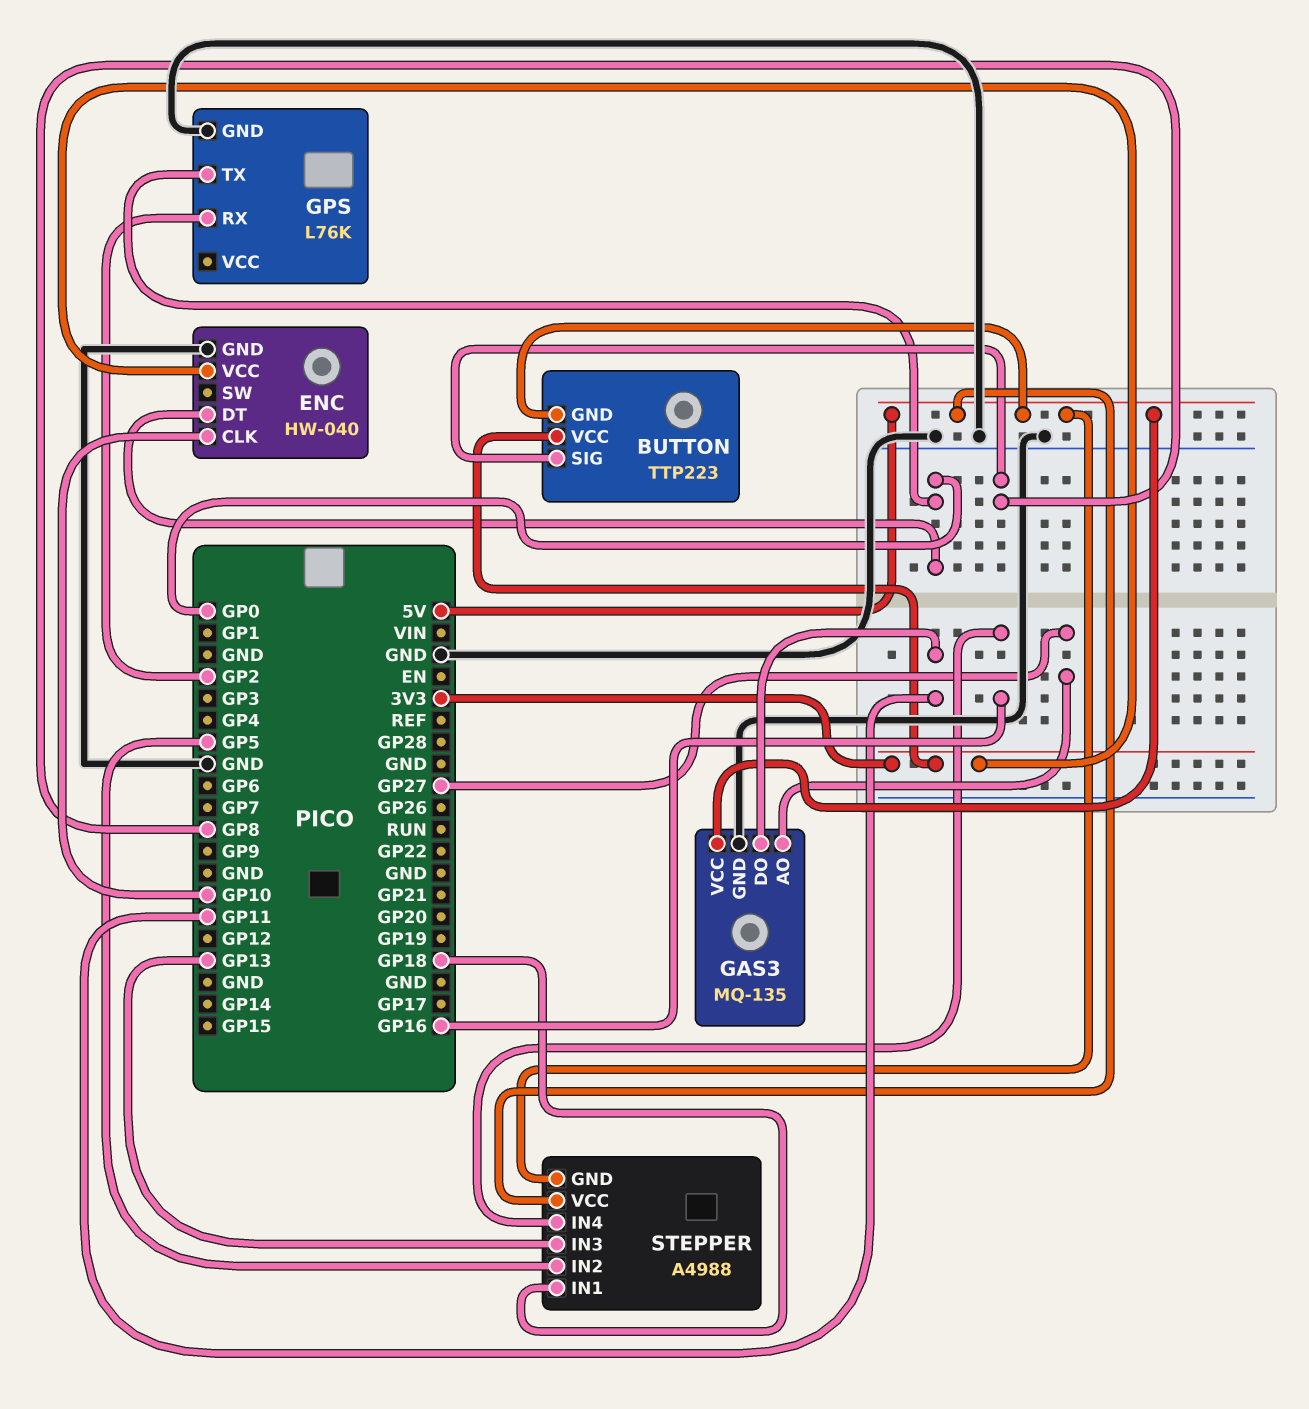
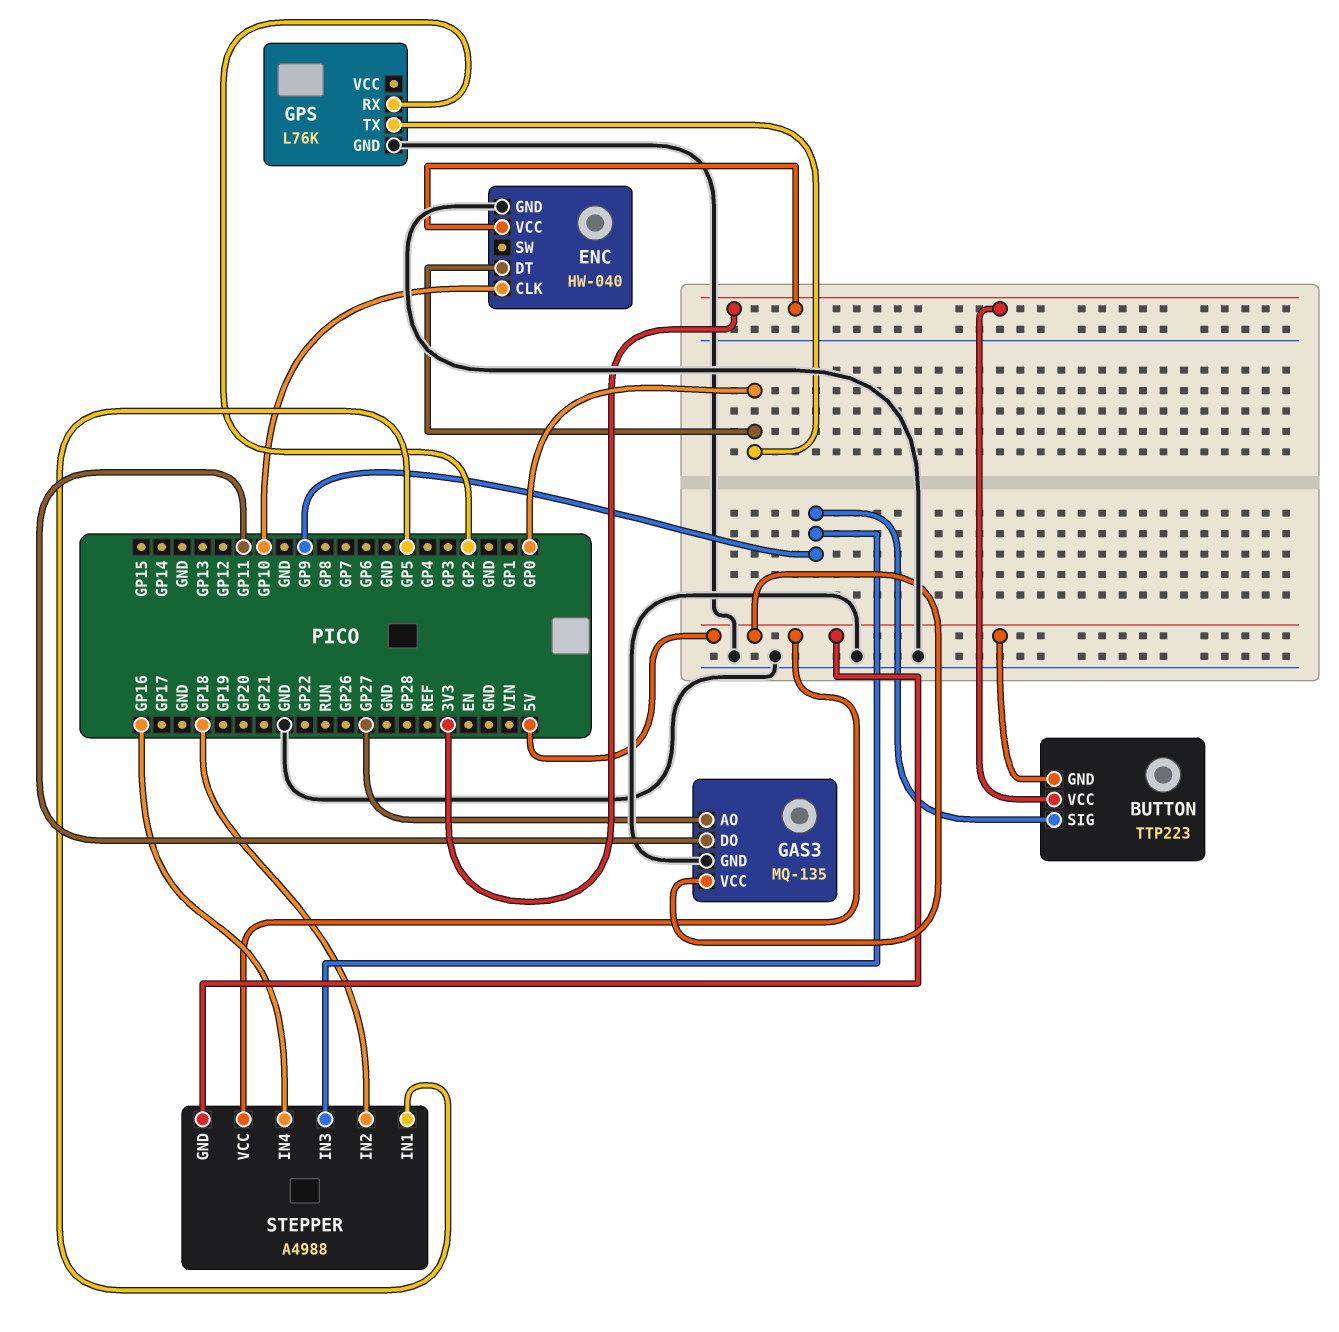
BUTTON pin SIG: GP8 -> GP9
STEPPER pin IN1: GP18 -> GP5
STEPPER pin IN2: GP5 -> GP18
STEPPER pin IN3: GP13 -> GP9

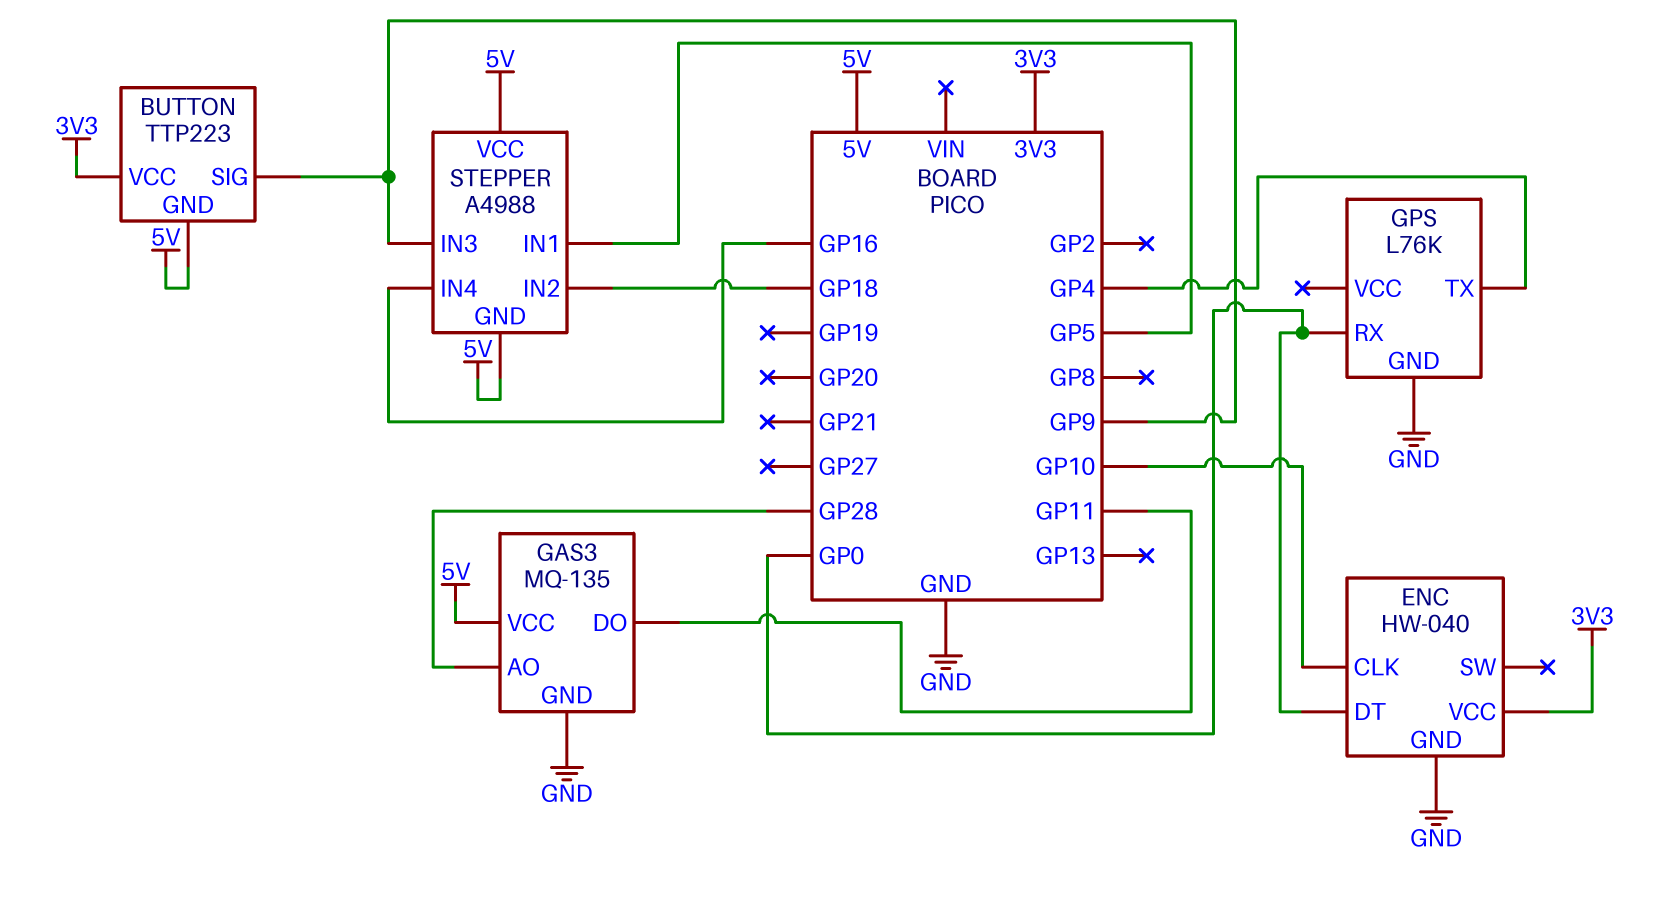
GAS3 pin AO: GP27 -> GP28
GPS pin RX: GP2 -> GP0
GPS pin TX: GP0 -> GP4

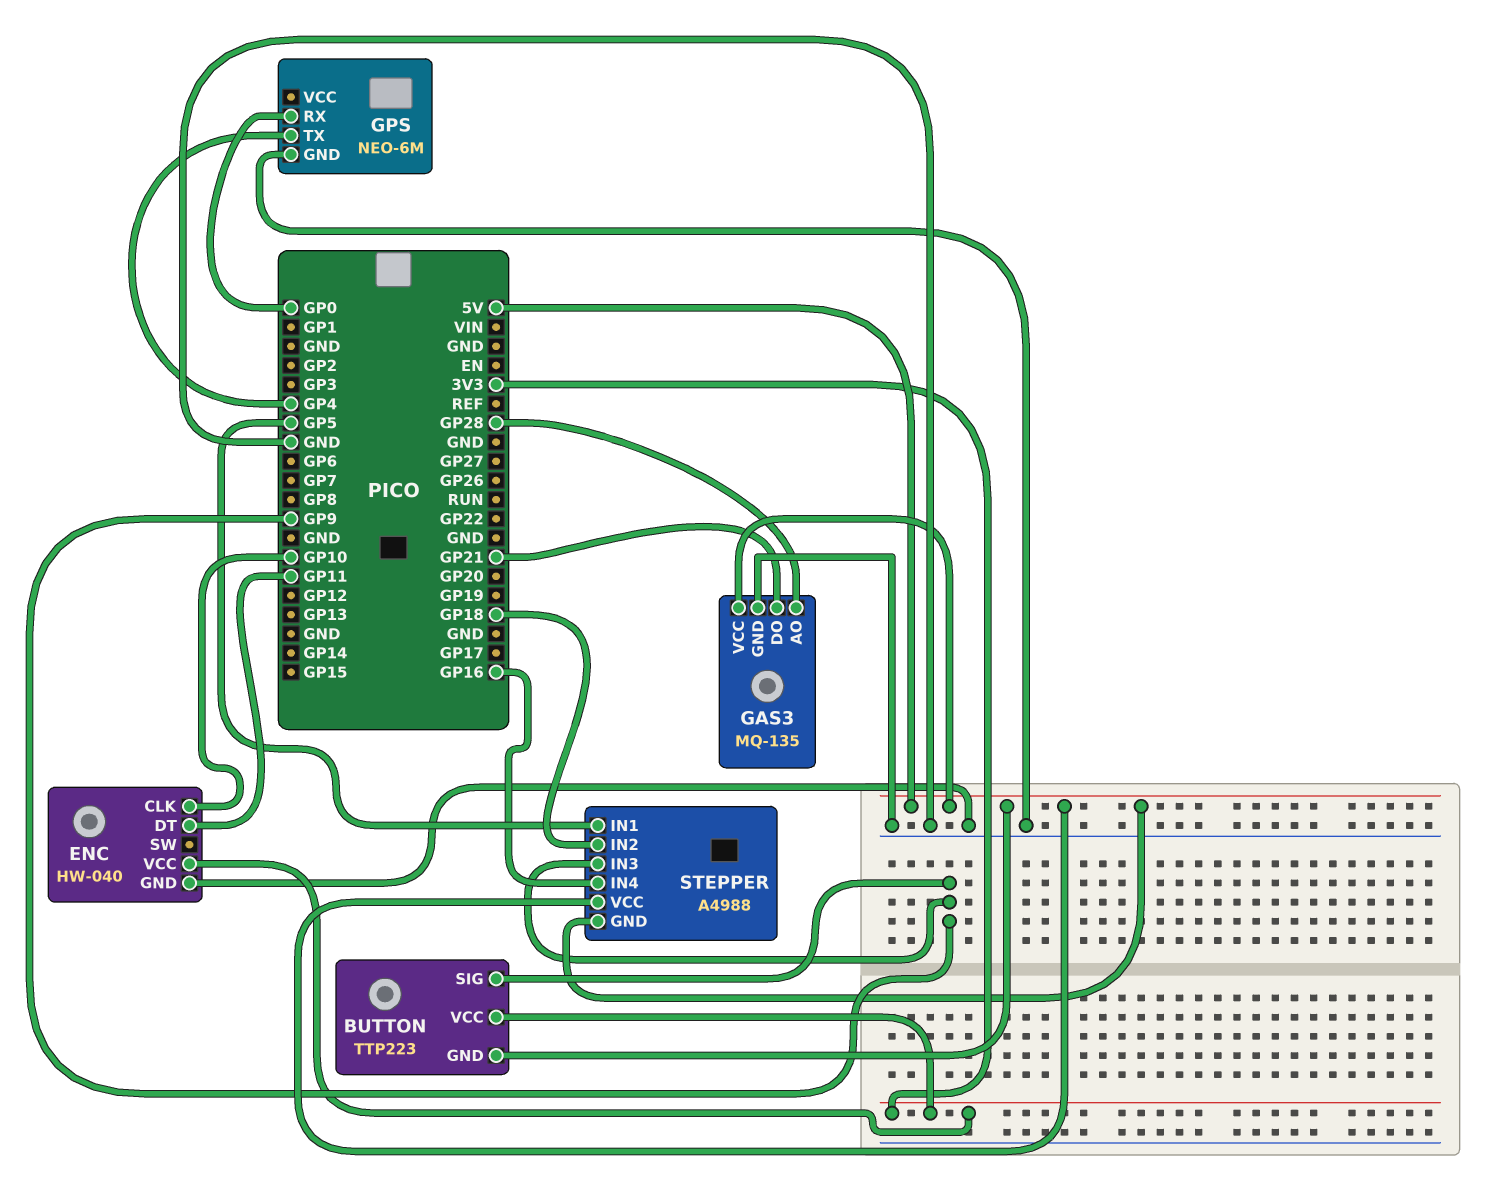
ENC pin DT: GP0 -> GP11
GAS3 pin DO: GP11 -> GP21
GPS: L76K -> NEO-6M

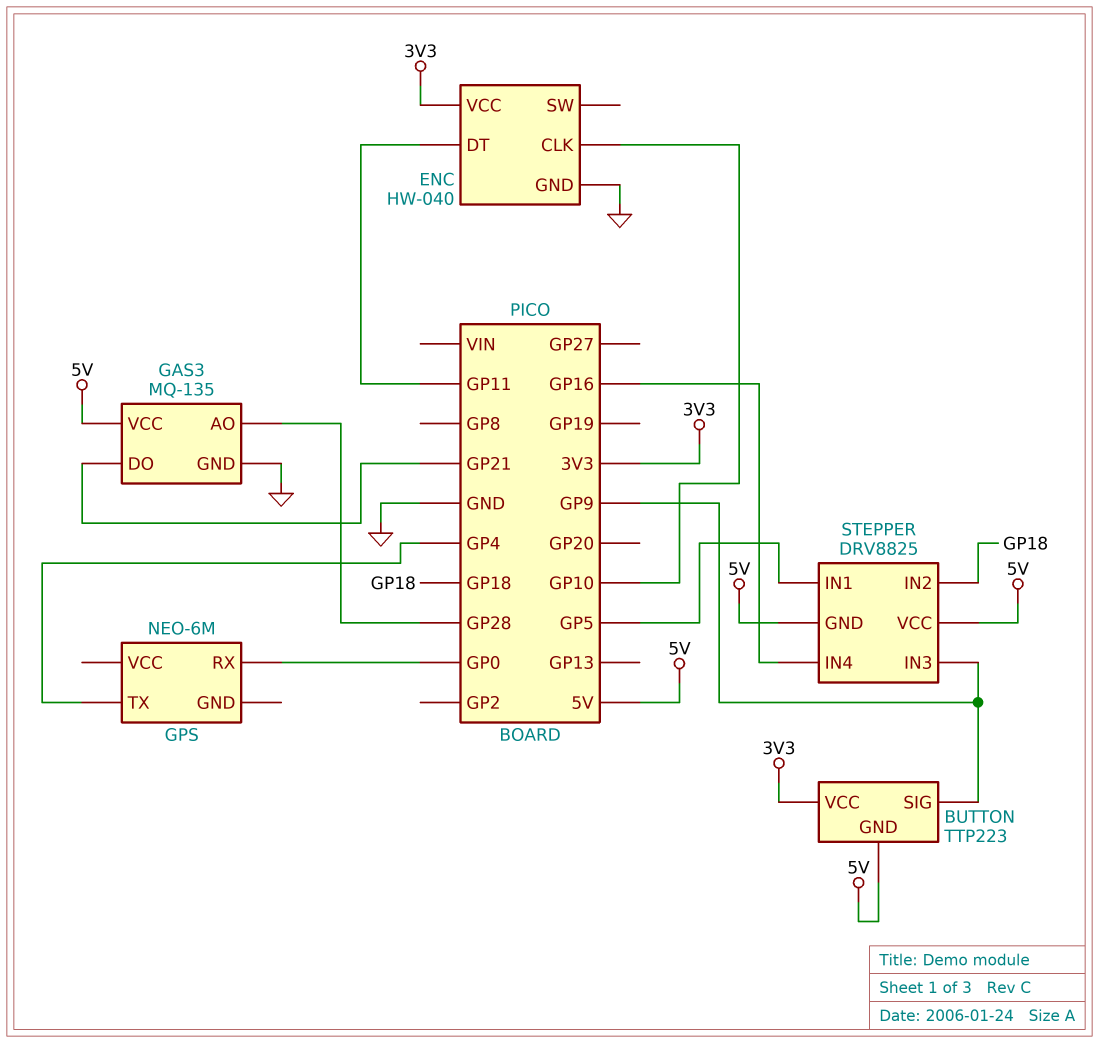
GPS pin GND: GND -> none
STEPPER: A4988 -> DRV8825

